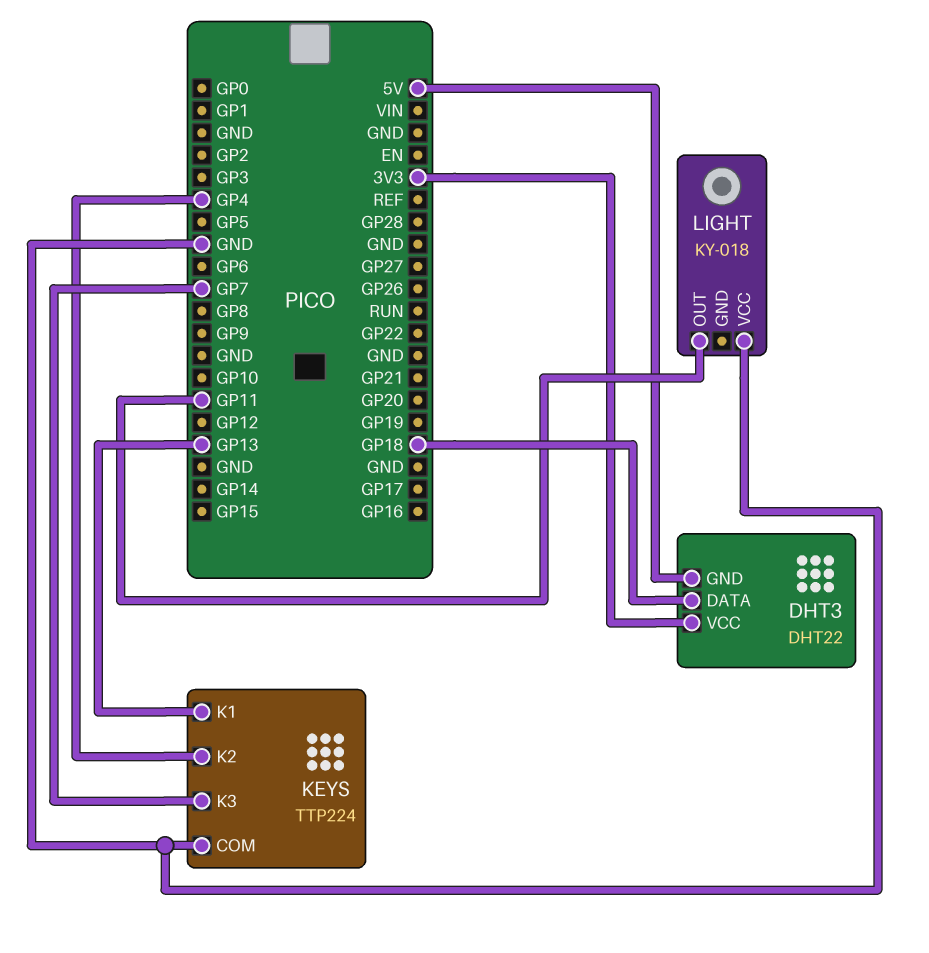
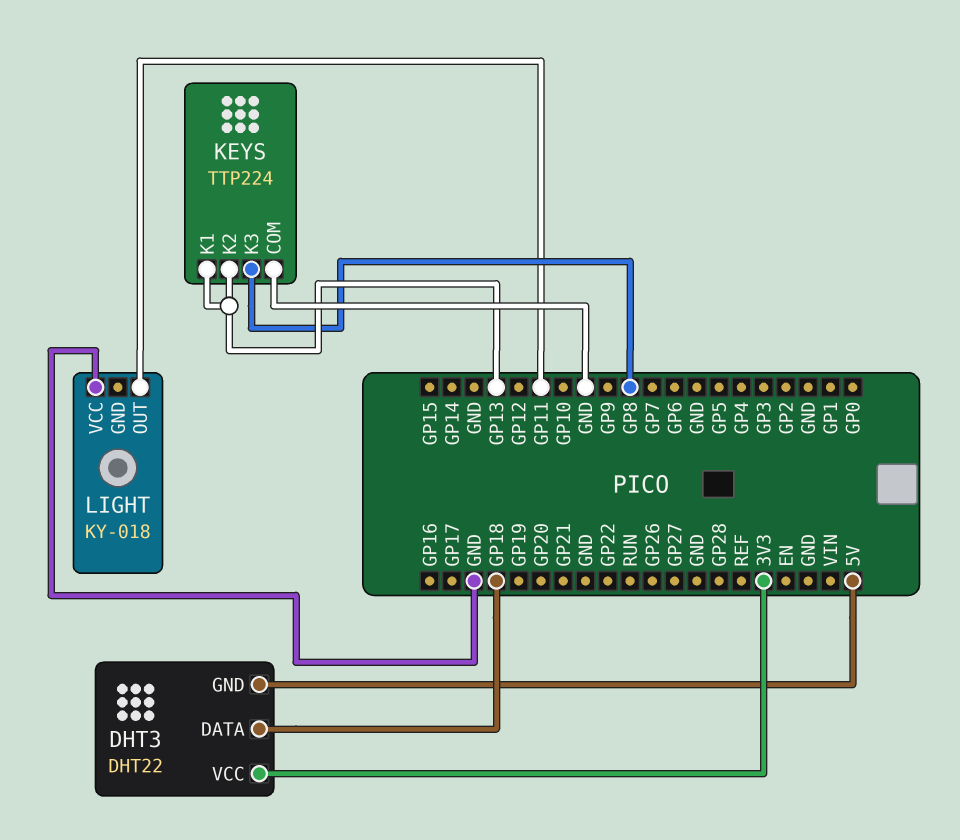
KEYS pin K2: GP4 -> GP13
KEYS pin K3: GP7 -> GP8

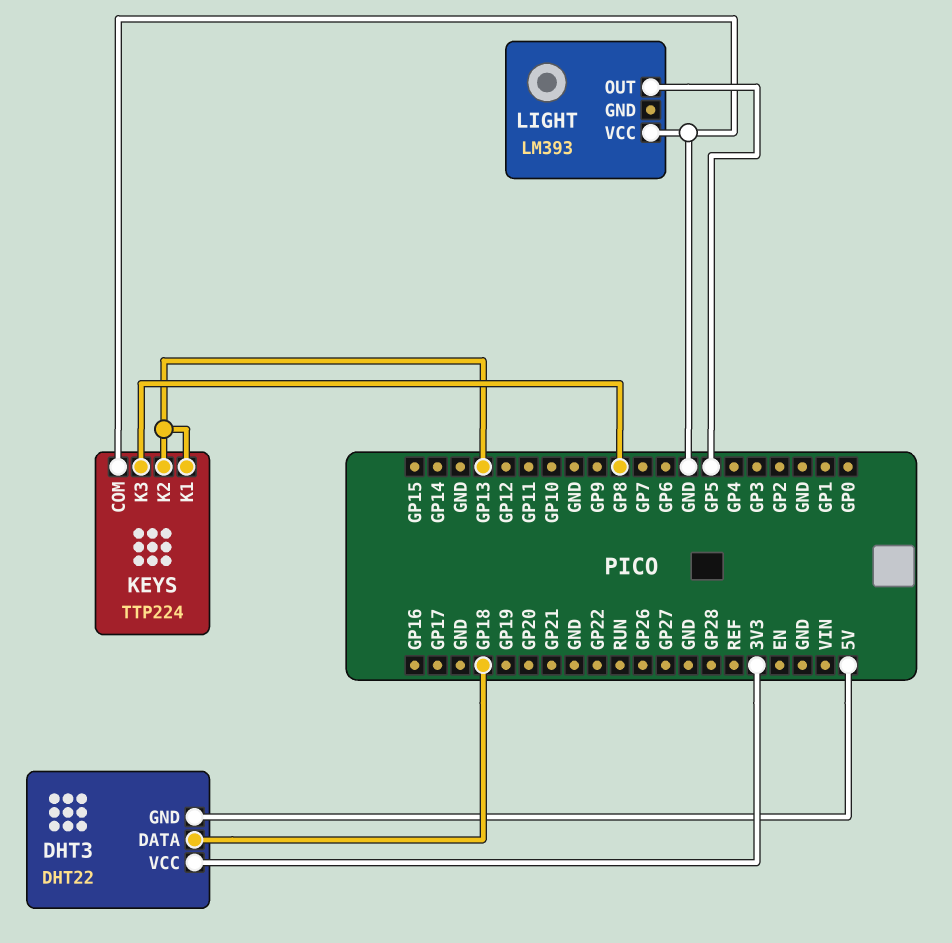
LIGHT: KY-018 -> LM393
LIGHT pin OUT: GP11 -> GP5

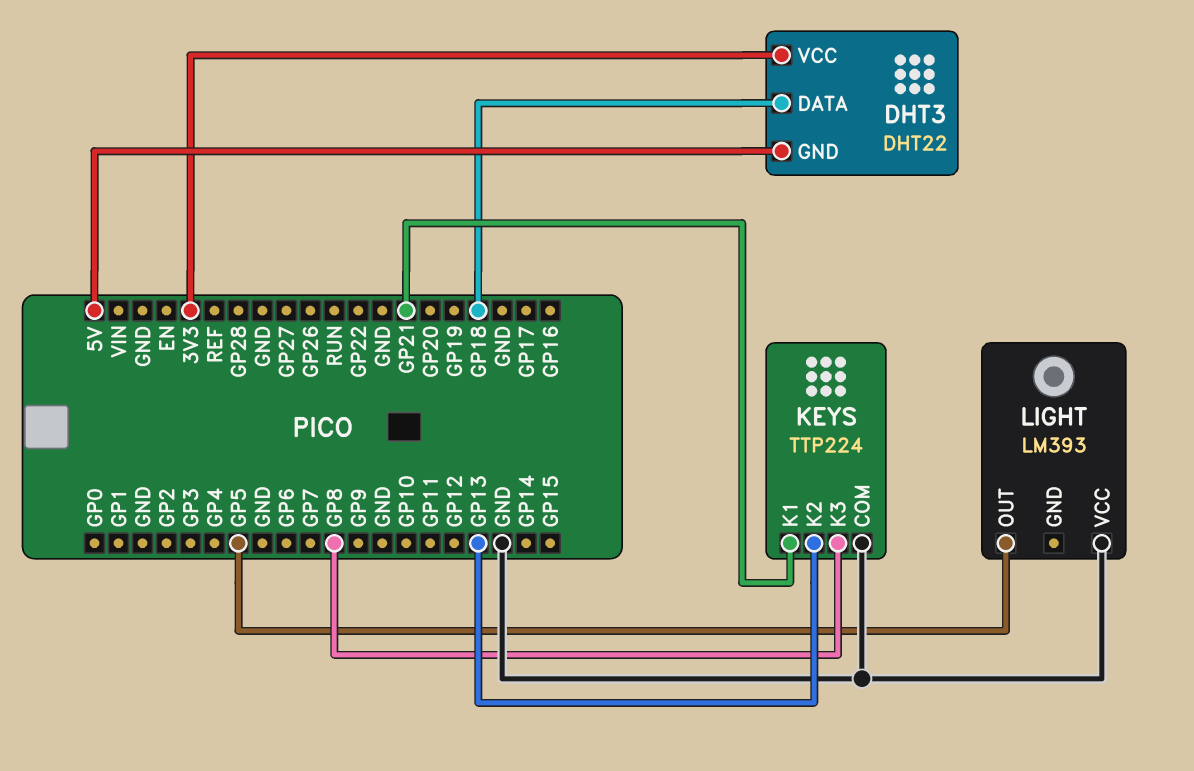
KEYS pin K1: GP13 -> GP21

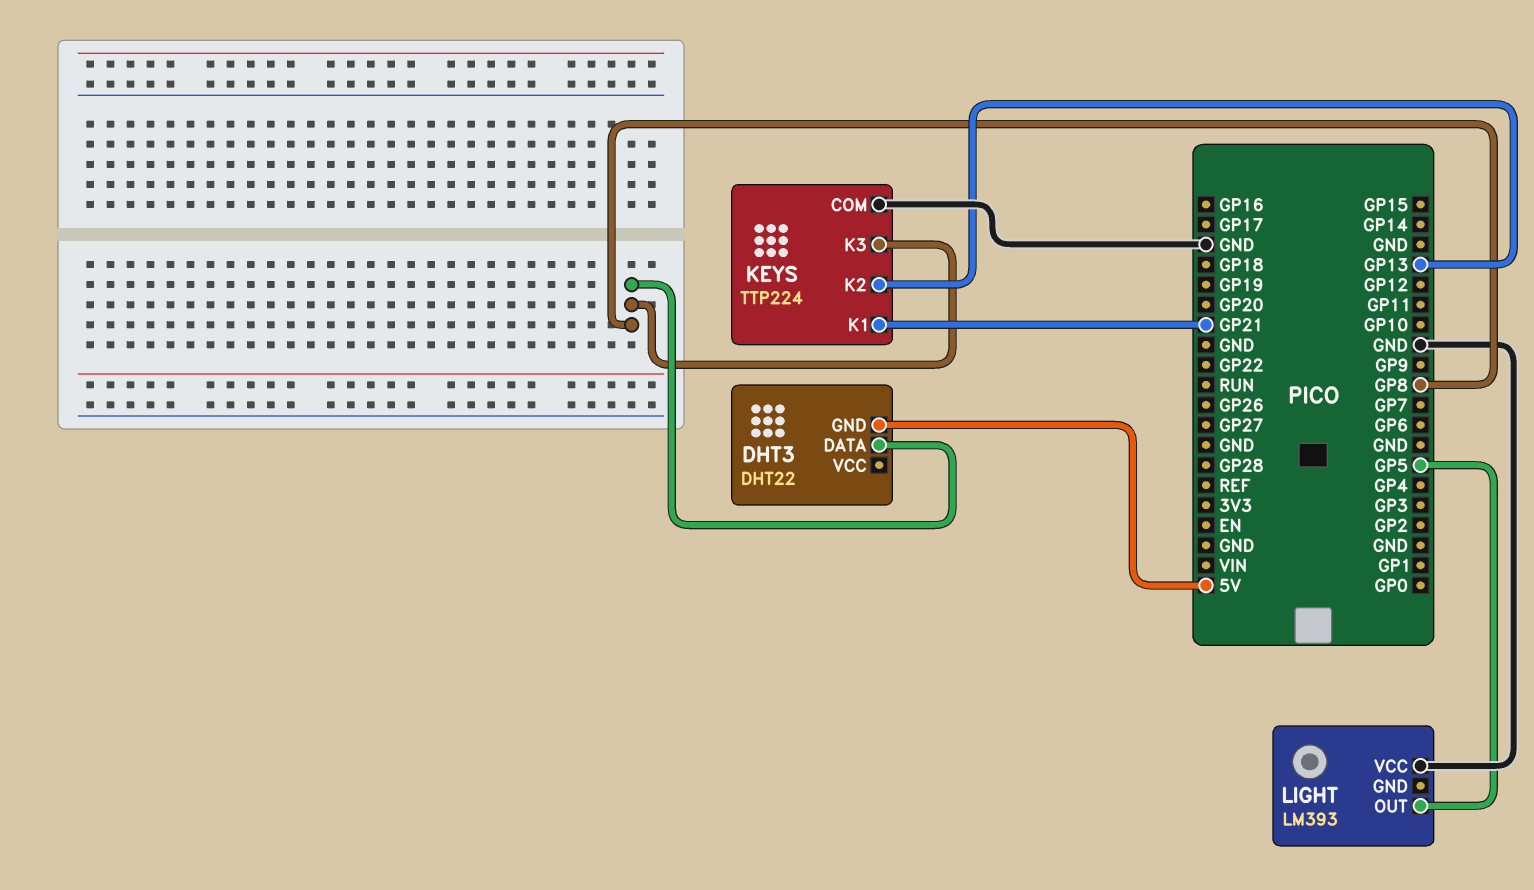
DHT3 pin DATA: GP18 -> GP8
DHT3 pin VCC: 3V3 -> none

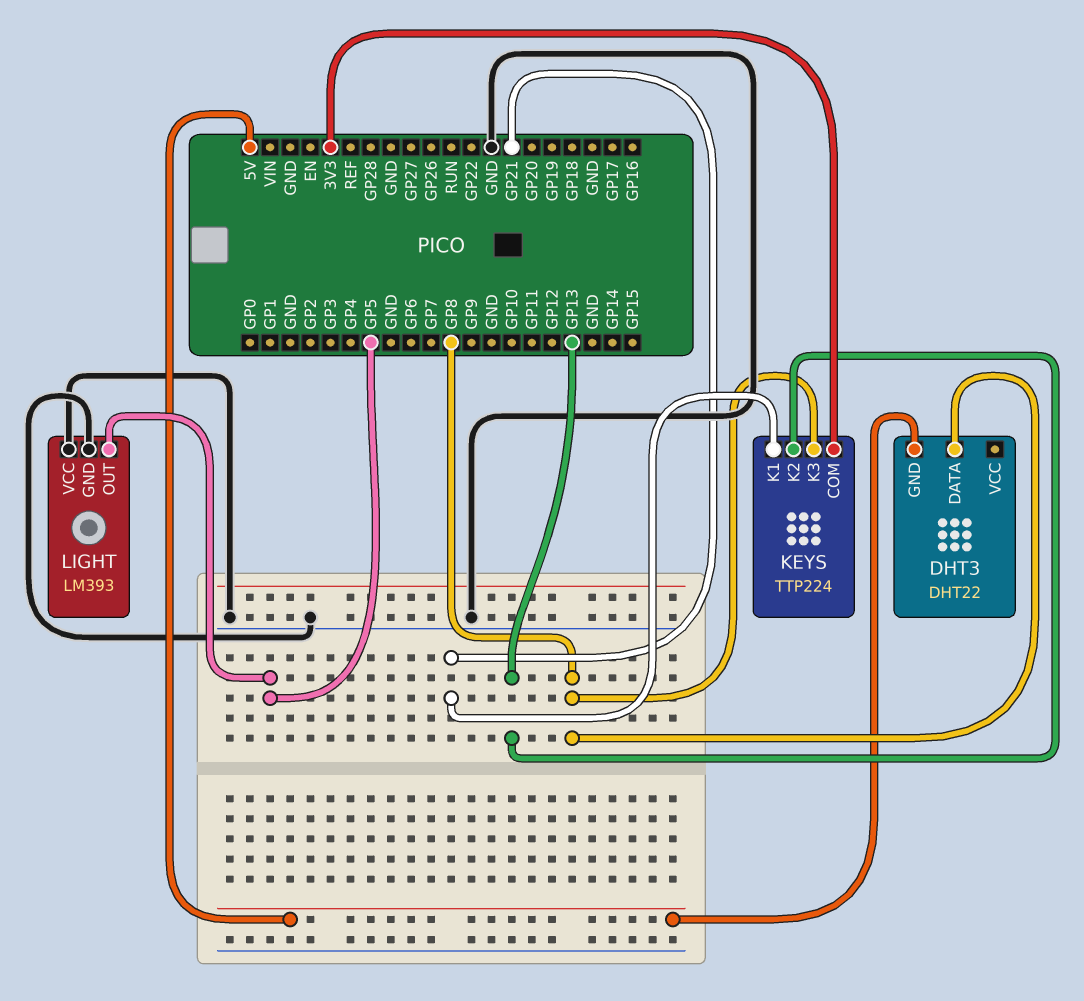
KEYS pin COM: GND -> 3V3
LIGHT pin GND: none -> GND

